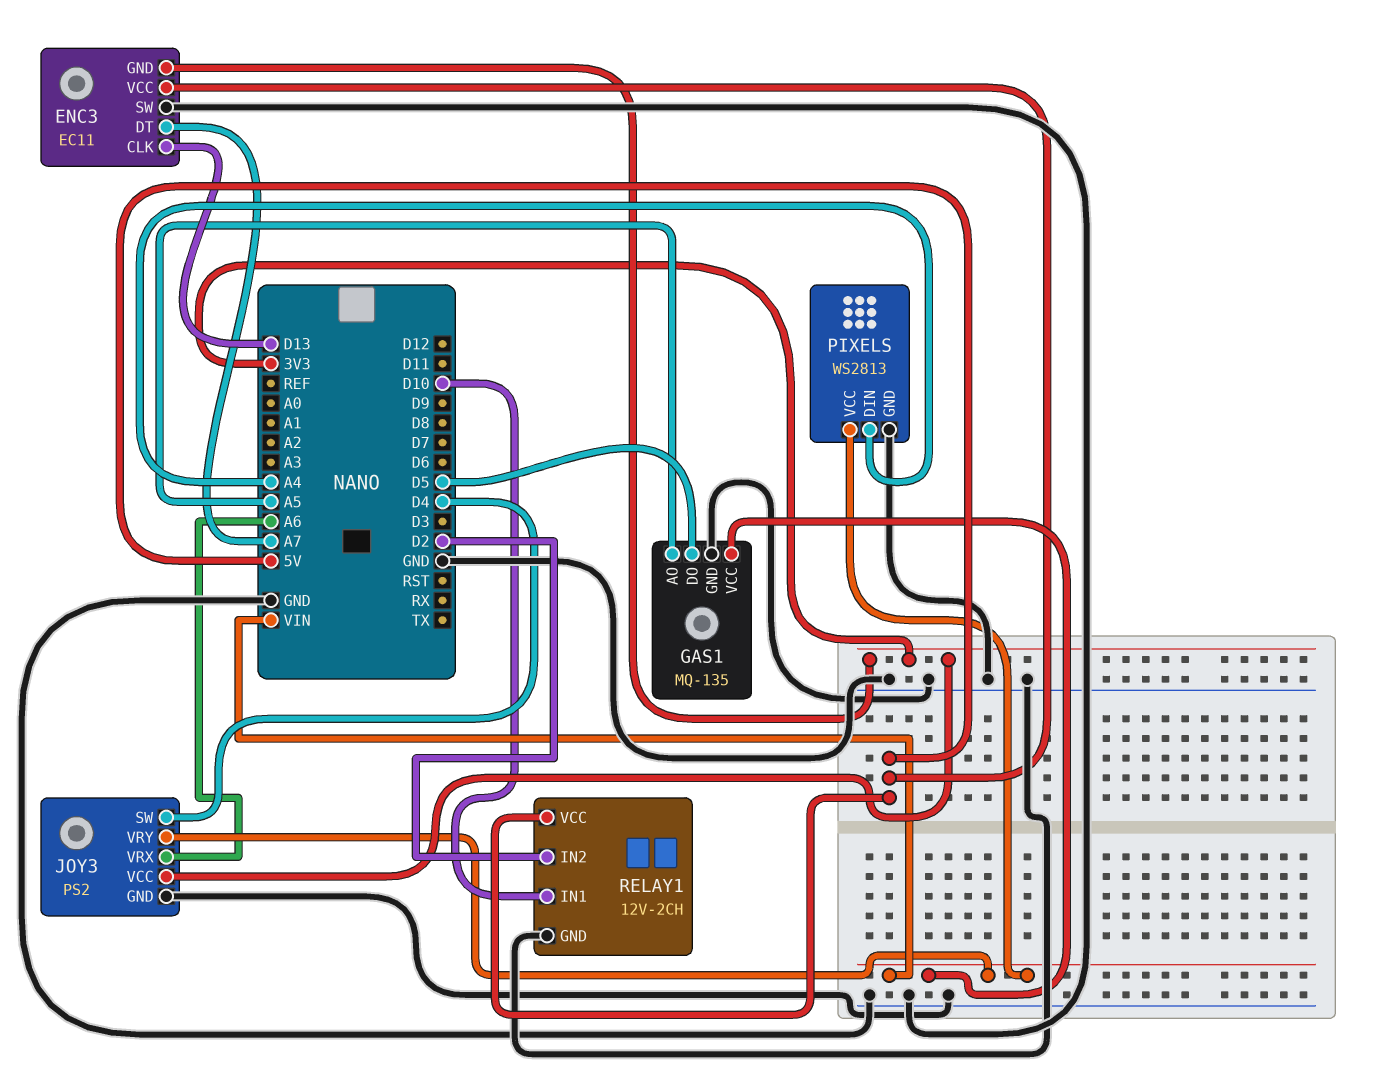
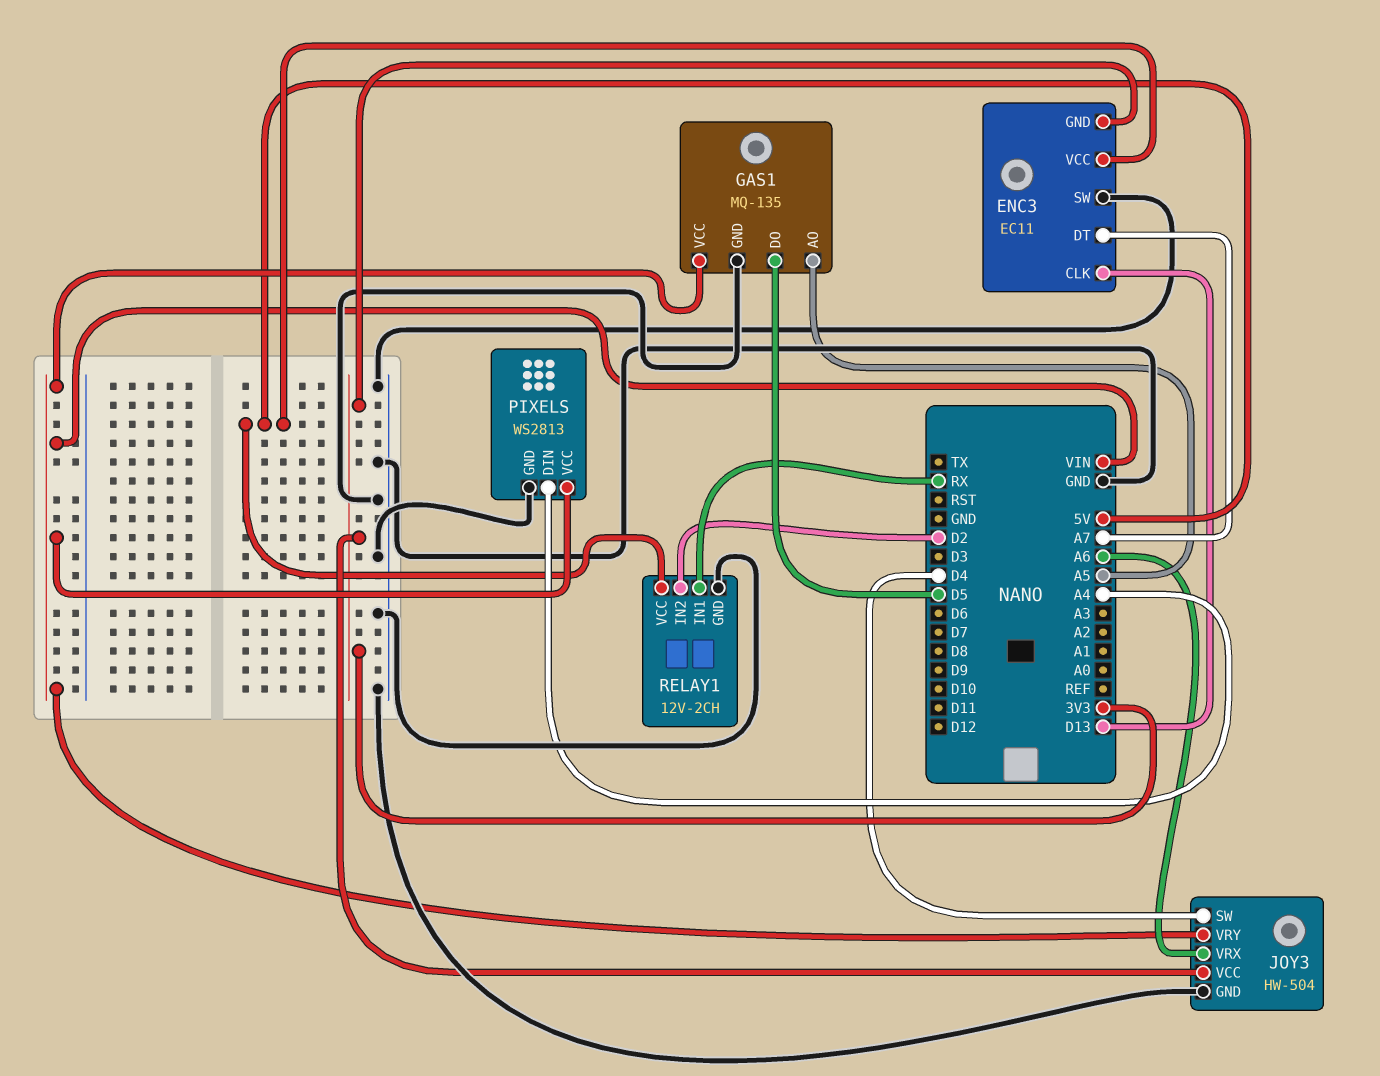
JOY3: PS2 -> HW-504
RELAY1 pin IN1: D10 -> RX

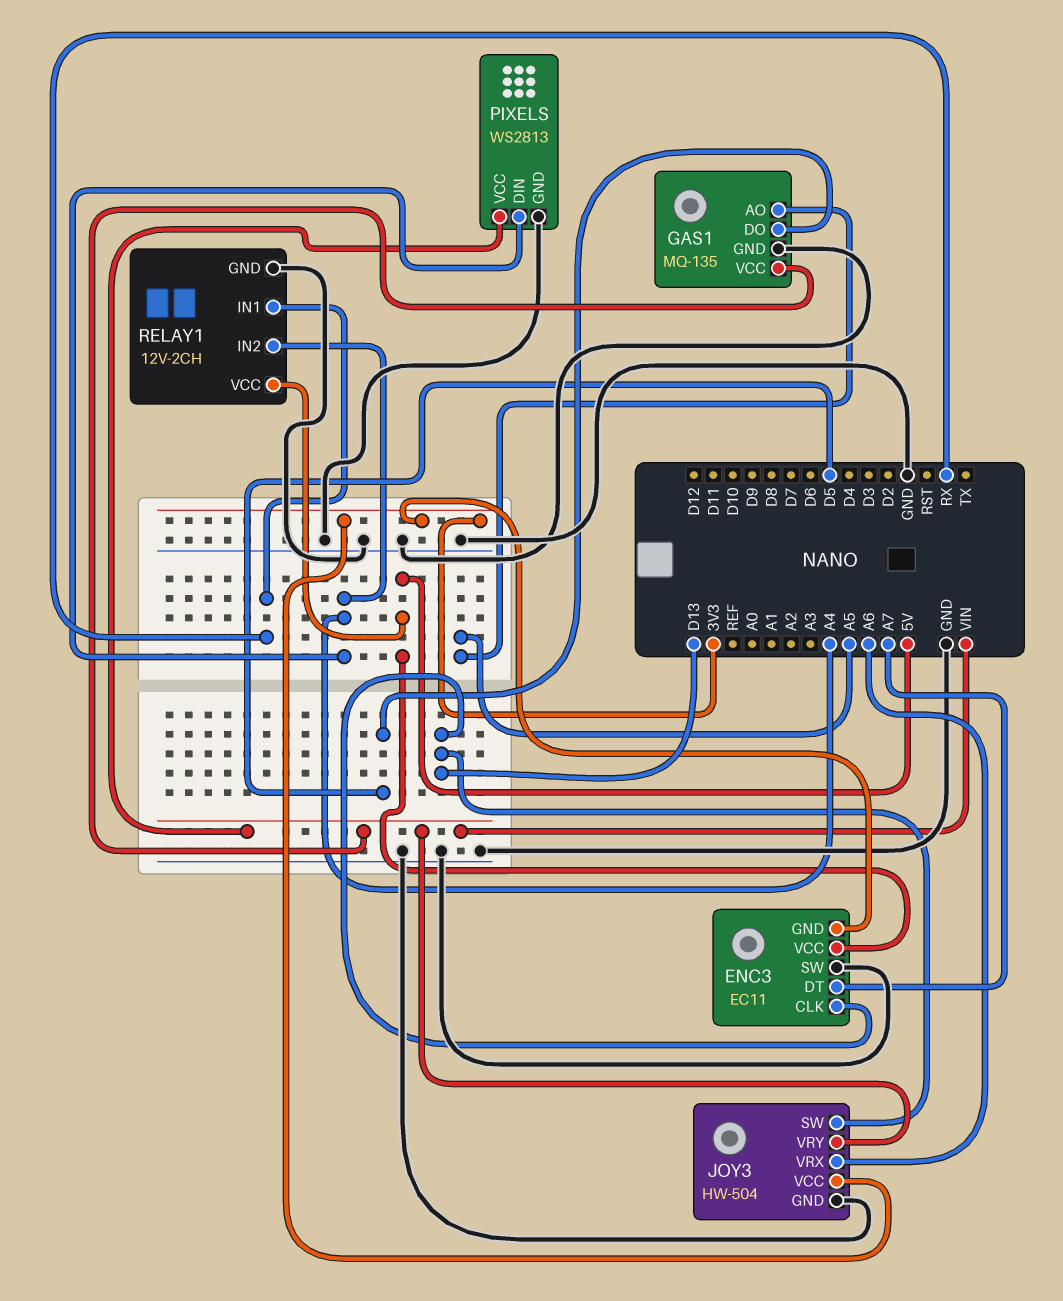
JOY3 pin SW: D4 -> D13
RELAY1 pin IN2: D2 -> A4

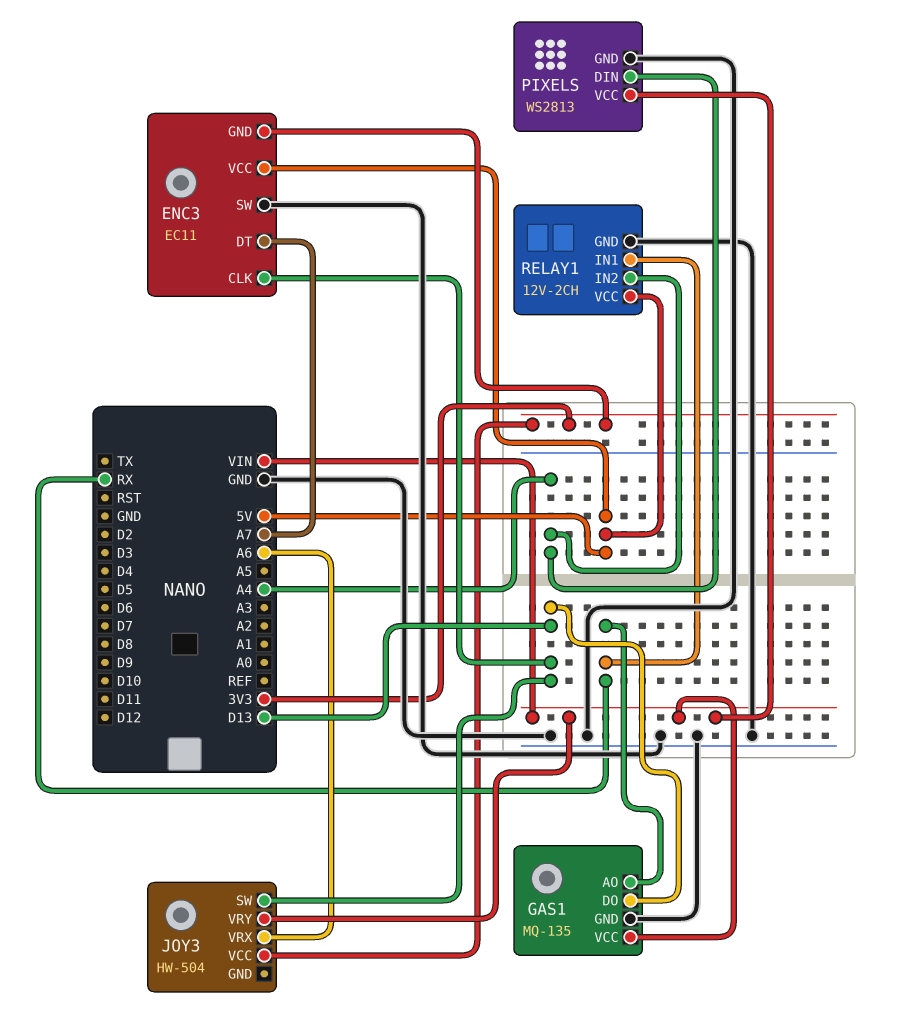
GAS1 pin AO: A5 -> RX
GAS1 pin DO: D5 -> D13
JOY3 pin GND: GND -> none

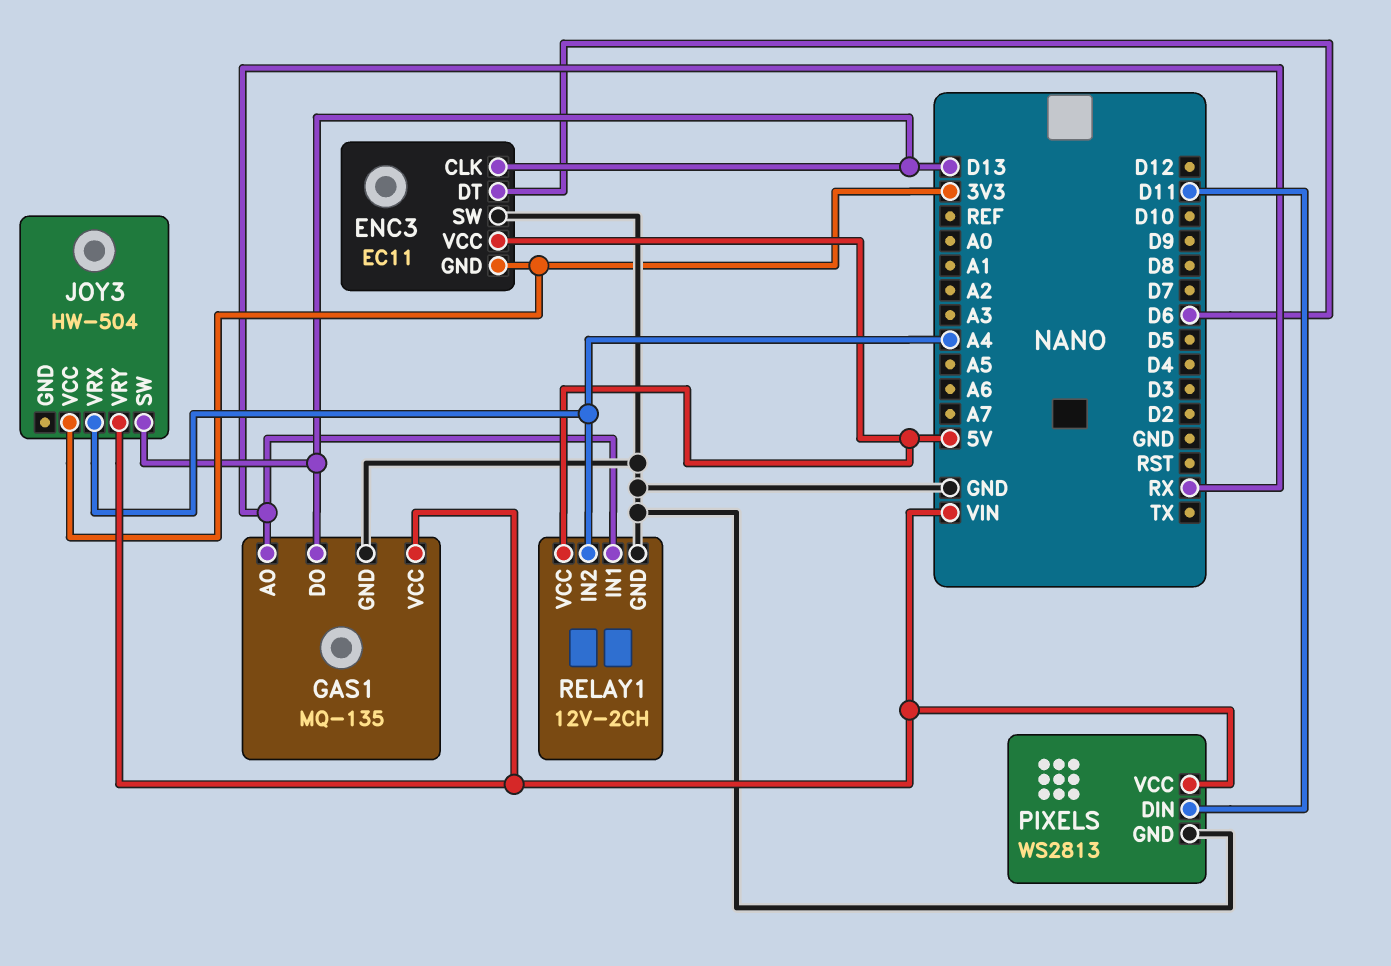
ENC3 pin DT: A7 -> D6
JOY3 pin VRX: A6 -> A4
PIXELS pin DIN: A4 -> D11

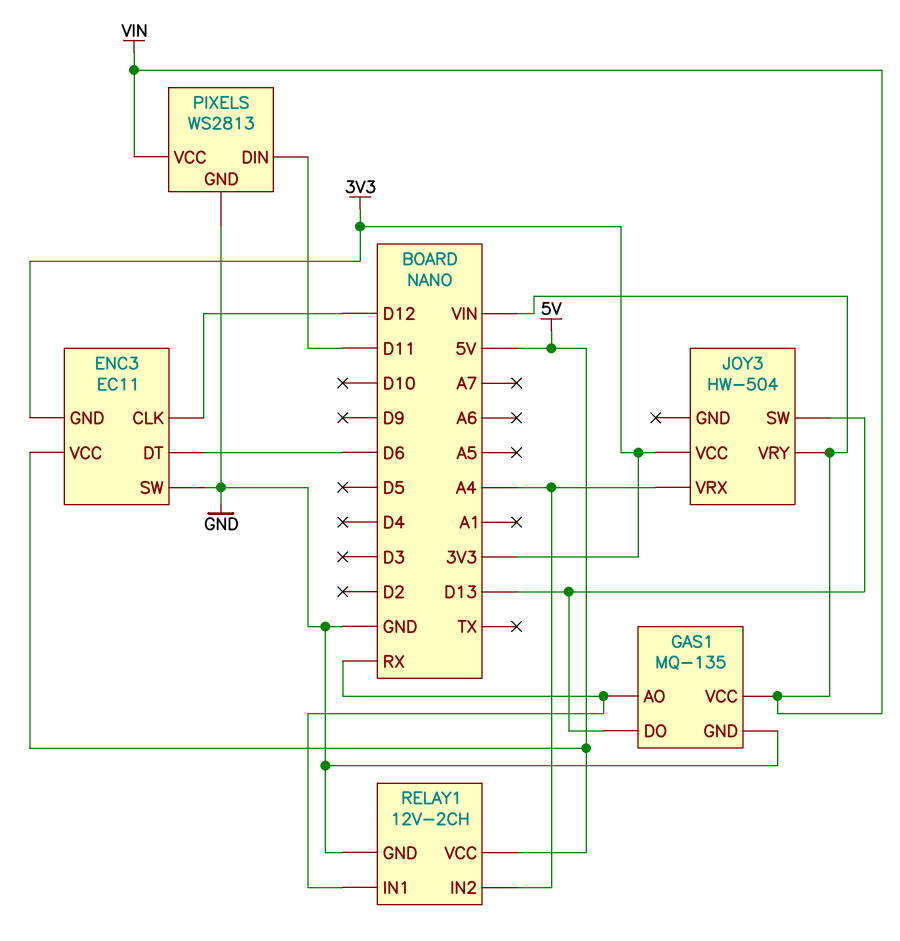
ENC3 pin CLK: D13 -> D12

